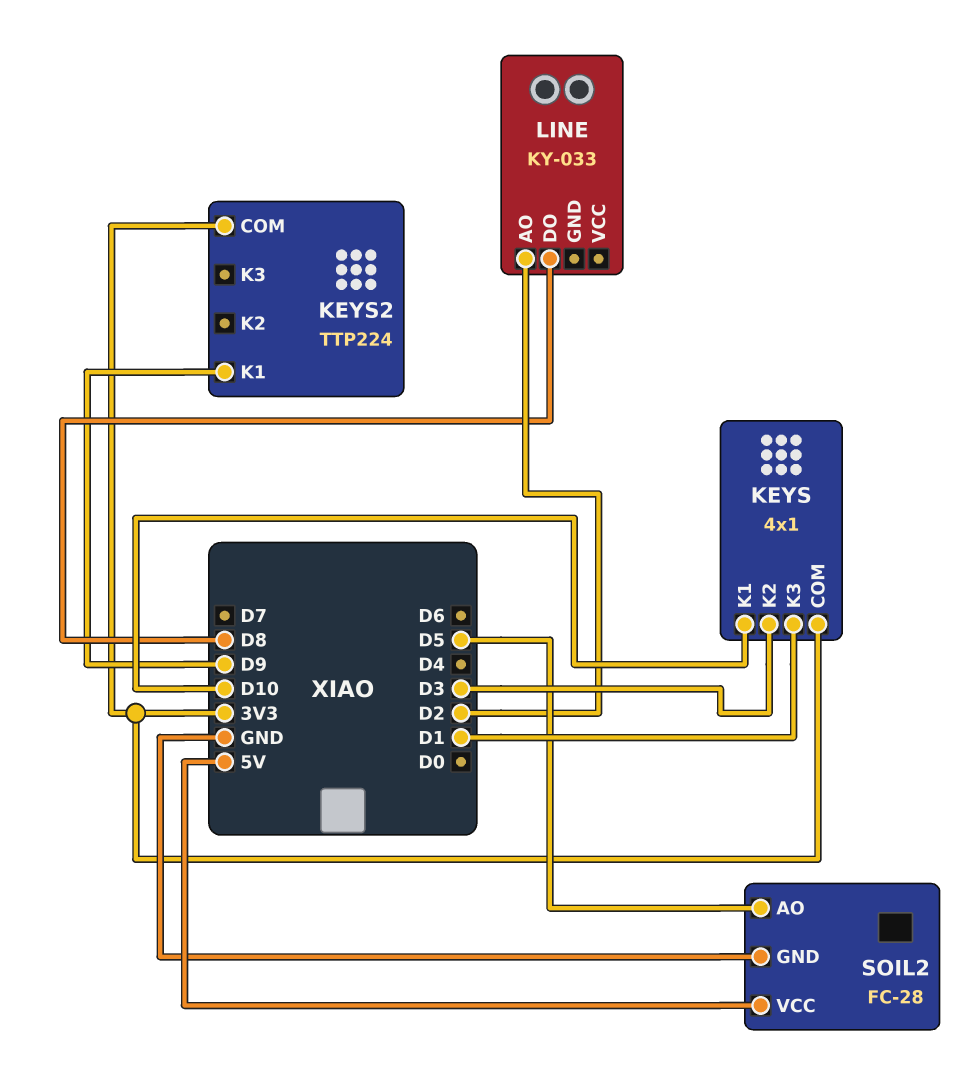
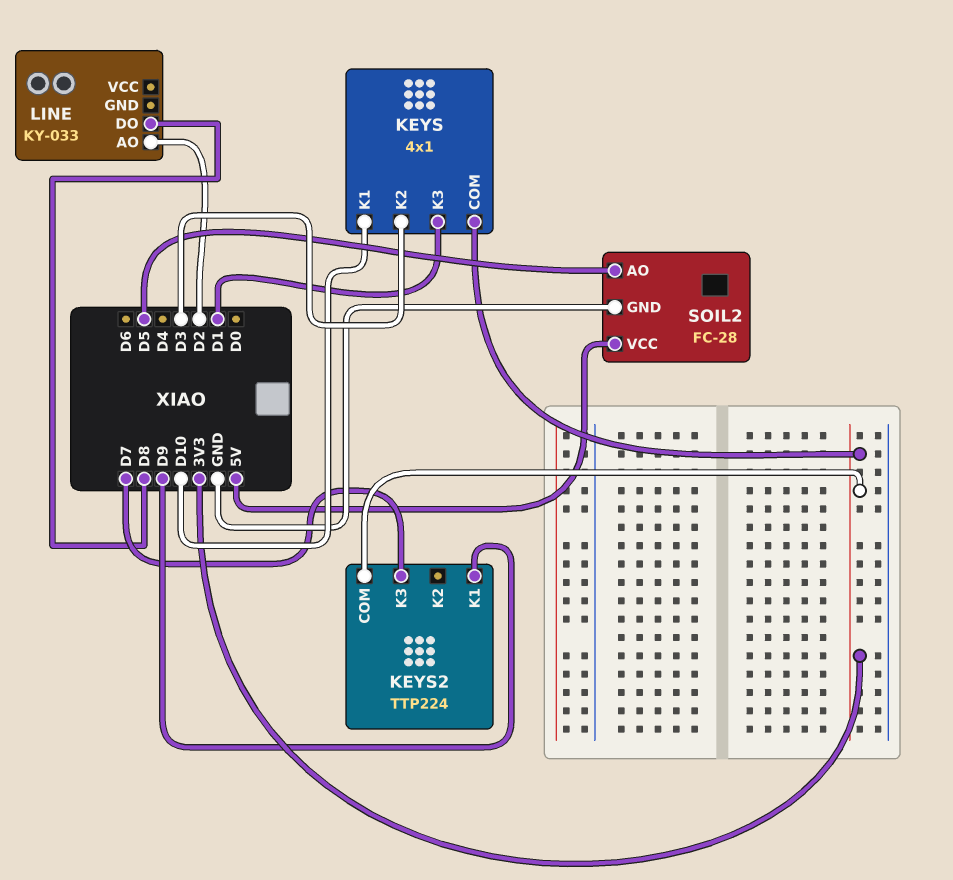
KEYS2 pin K3: none -> D7

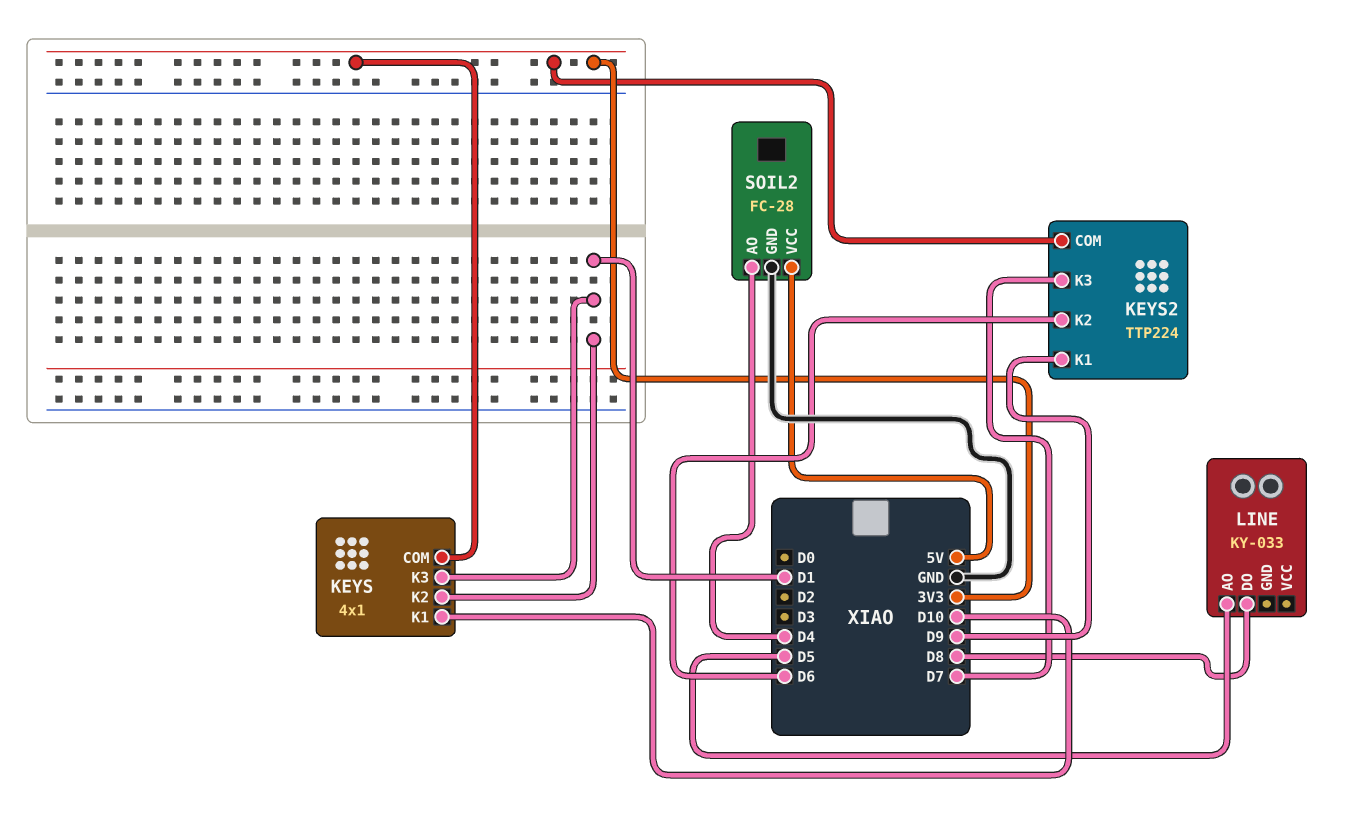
KEYS pin K2: D3 -> D1
KEYS2 pin K2: none -> D6
LINE pin AO: D2 -> D5
SOIL2 pin AO: D5 -> D4

